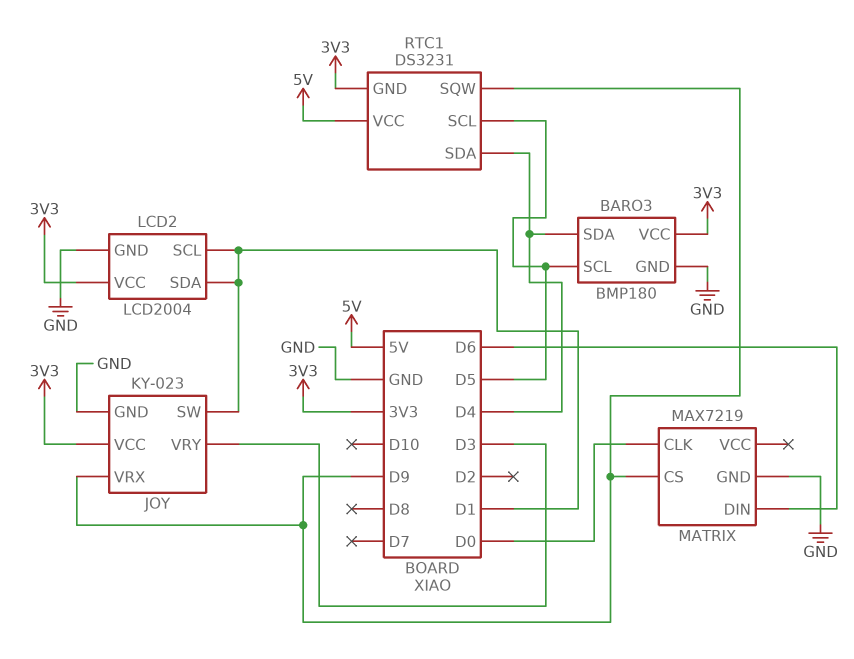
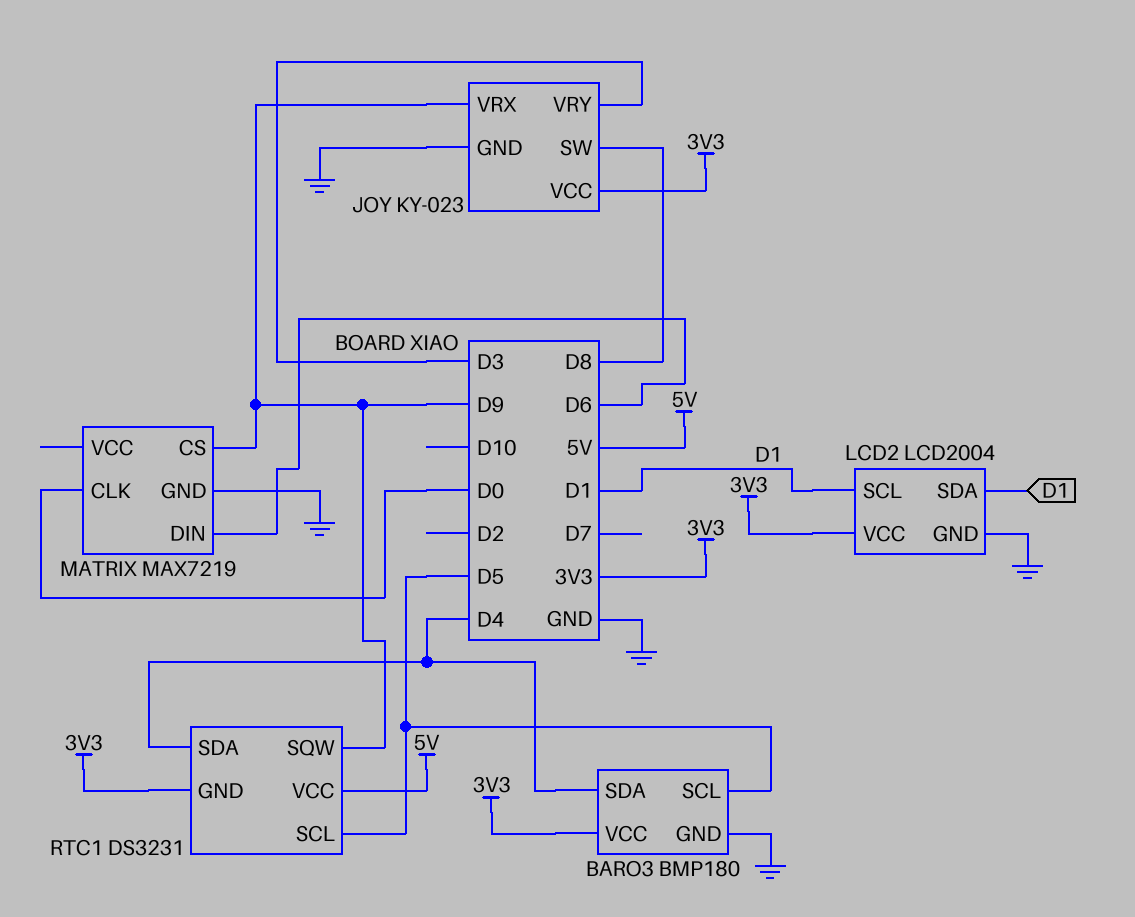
JOY pin SW: D1 -> D8

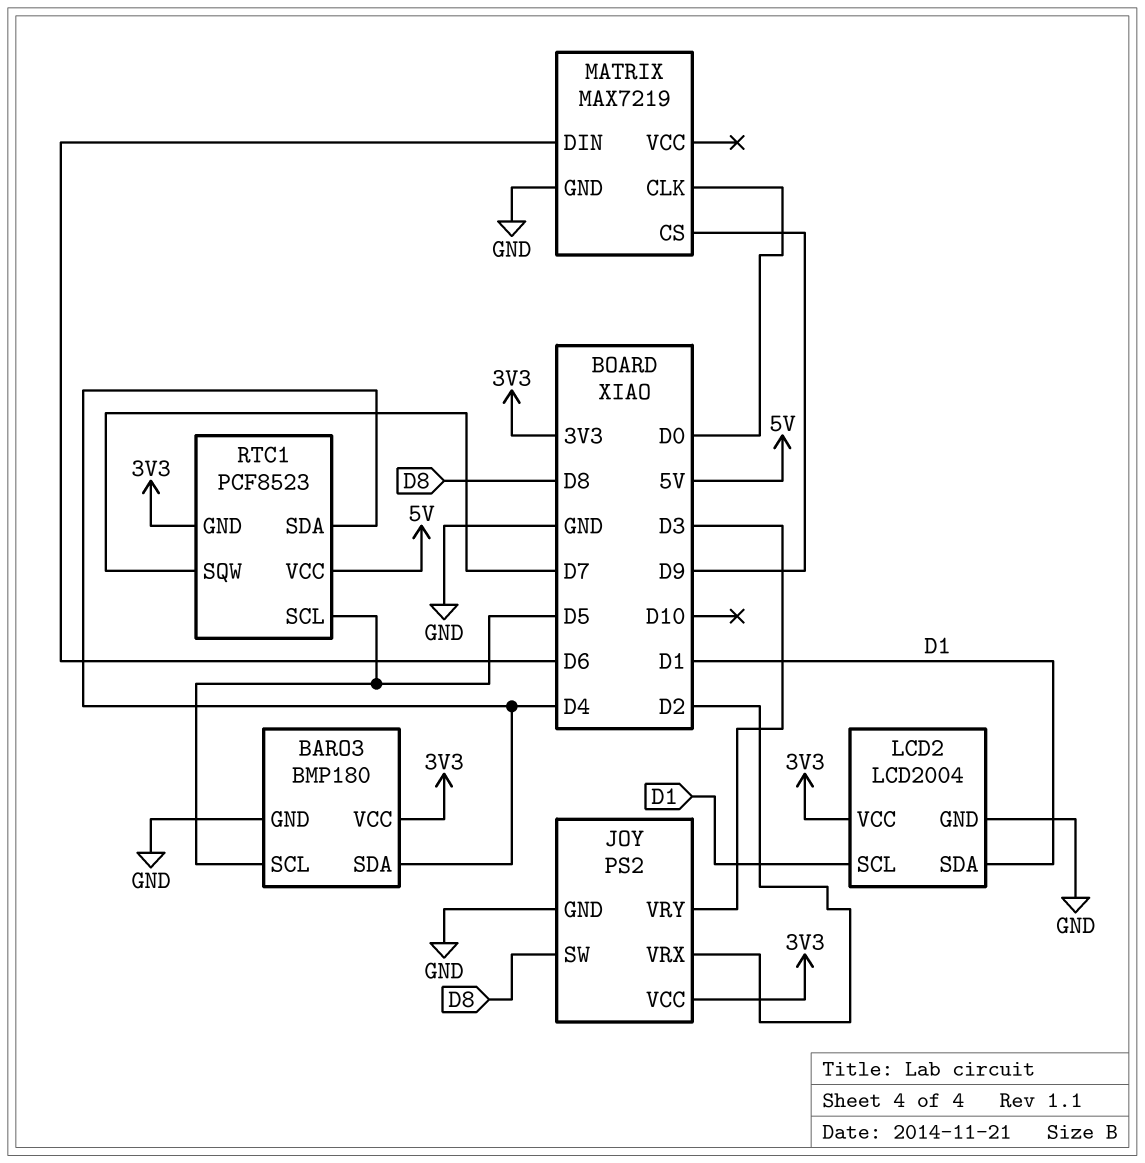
JOY: KY-023 -> PS2
JOY pin VRX: D9 -> D2
RTC1: DS3231 -> PCF8523
RTC1 pin SQW: D9 -> D7

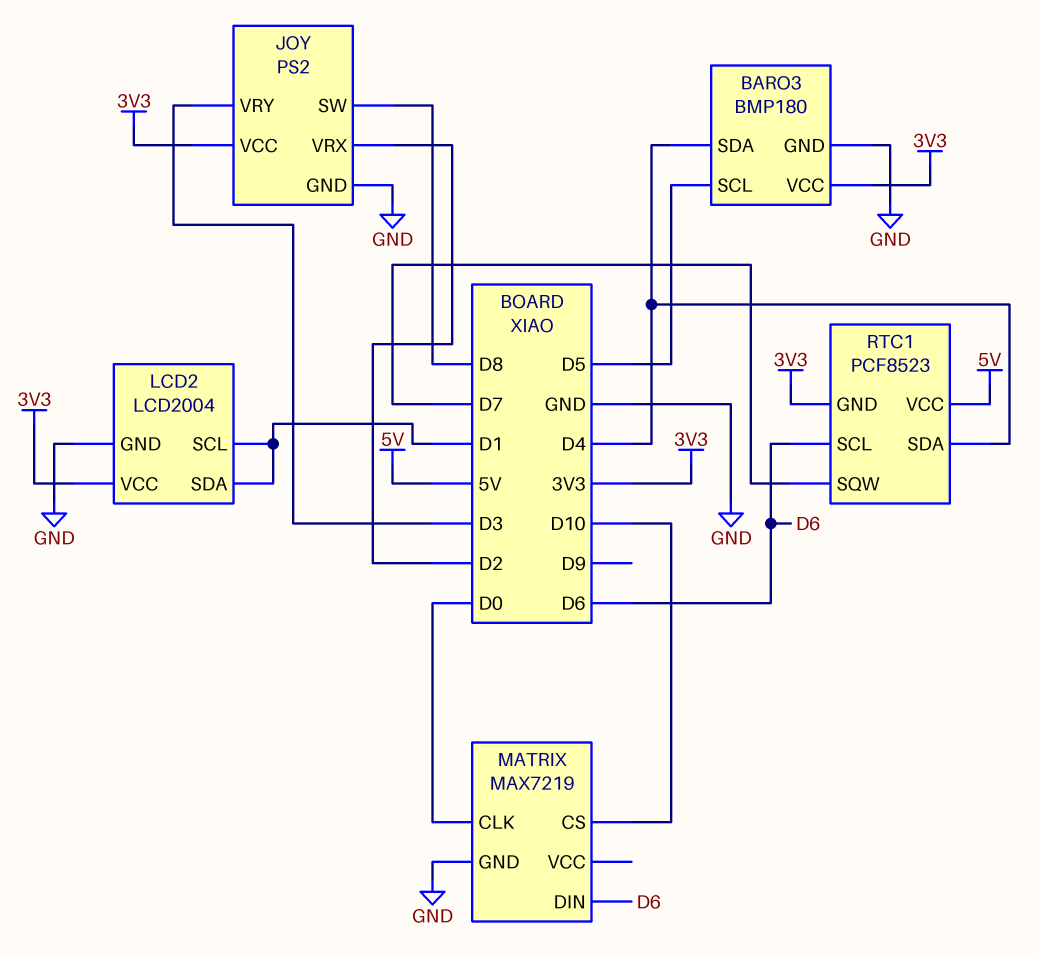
MATRIX pin CS: D9 -> D10
RTC1 pin SCL: D5 -> D6

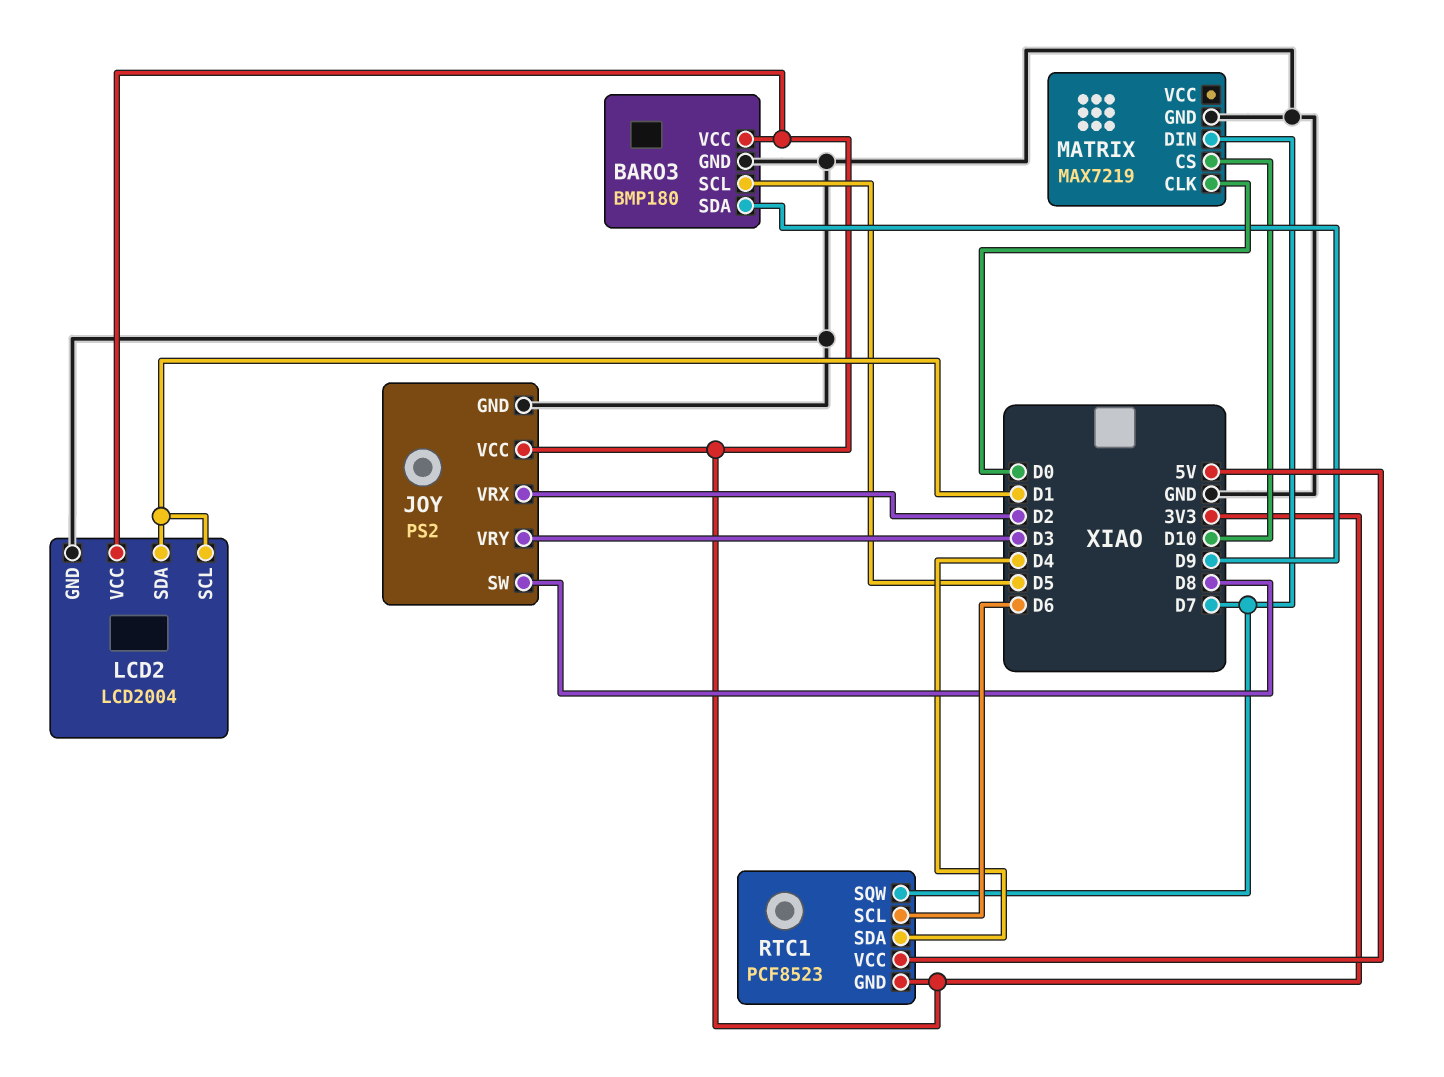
BARO3 pin SDA: D4 -> D9
MATRIX pin DIN: D6 -> D7

